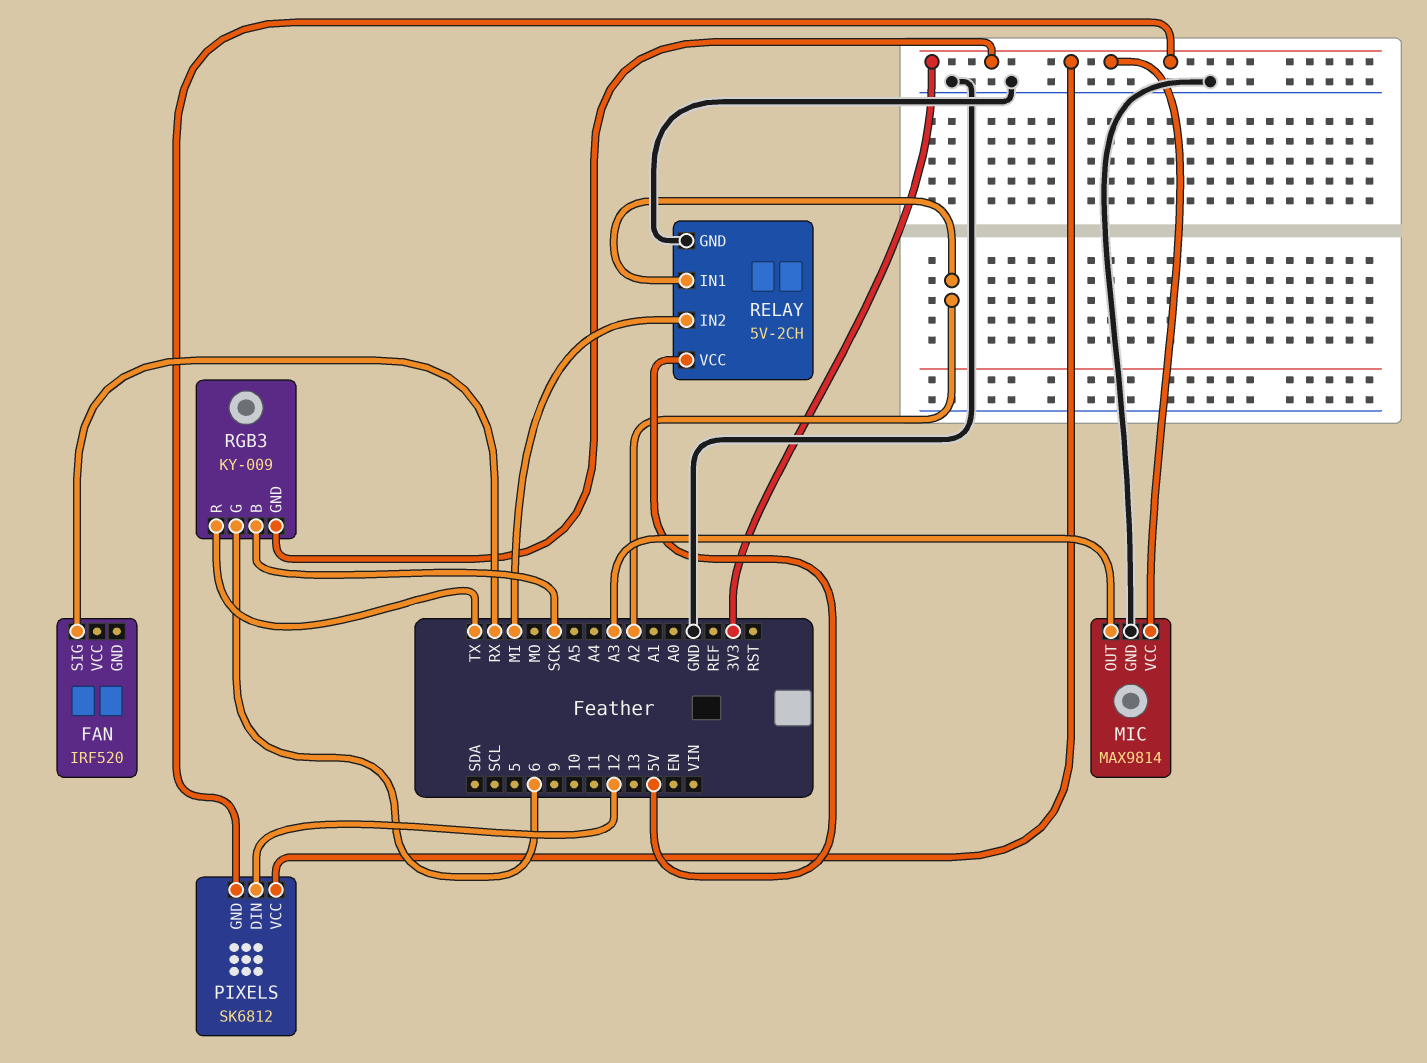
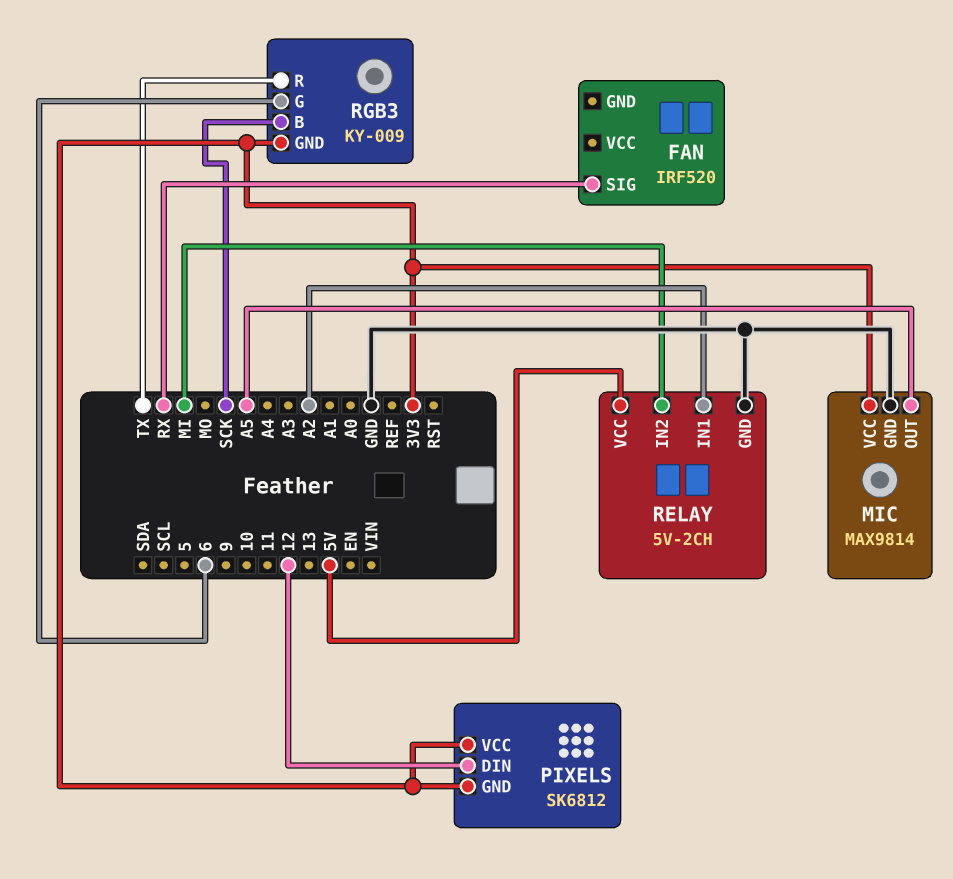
MIC pin OUT: A3 -> A5

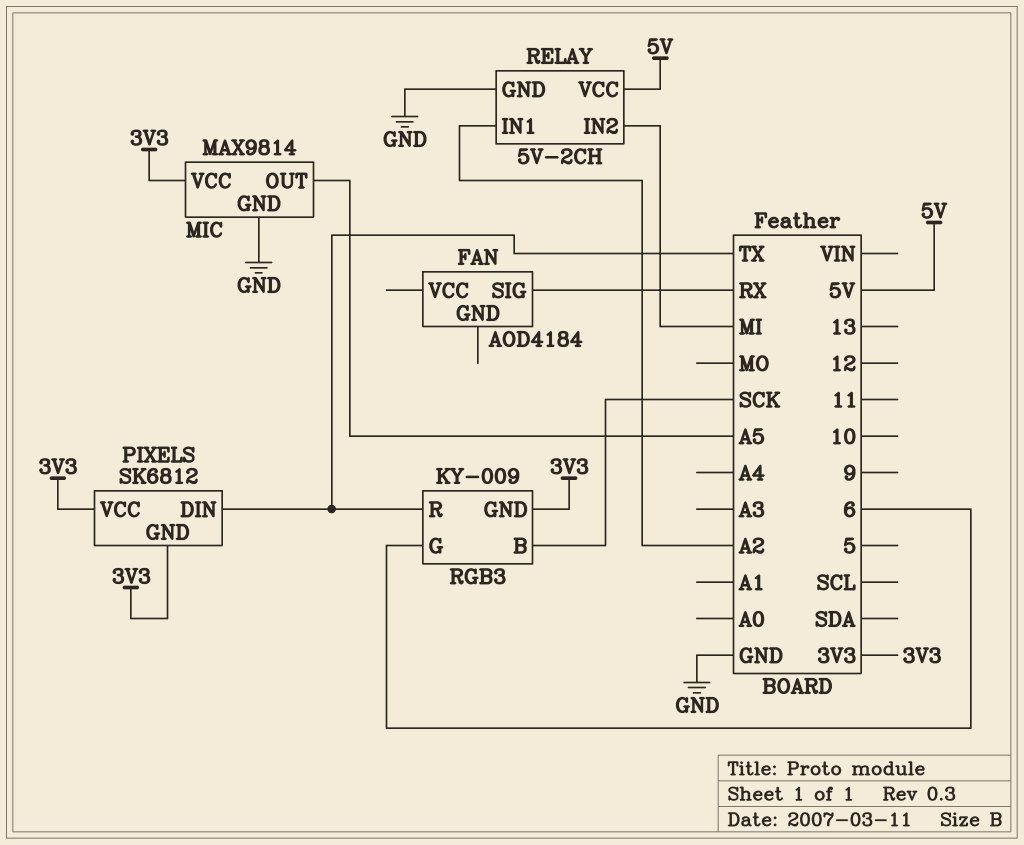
FAN: IRF520 -> AOD4184
PIXELS pin DIN: 12 -> TX

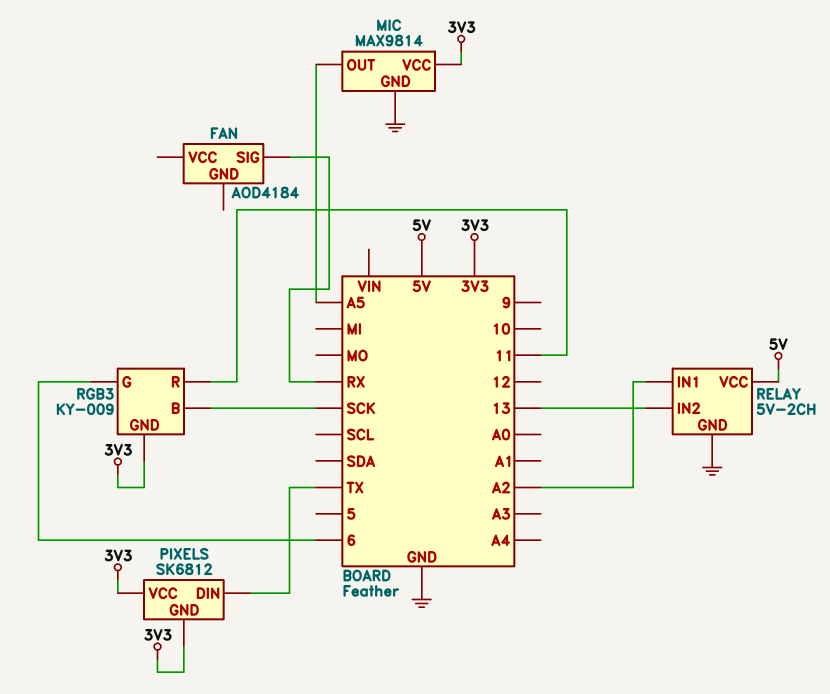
RELAY pin IN2: MI -> 13
RGB3 pin R: TX -> 11

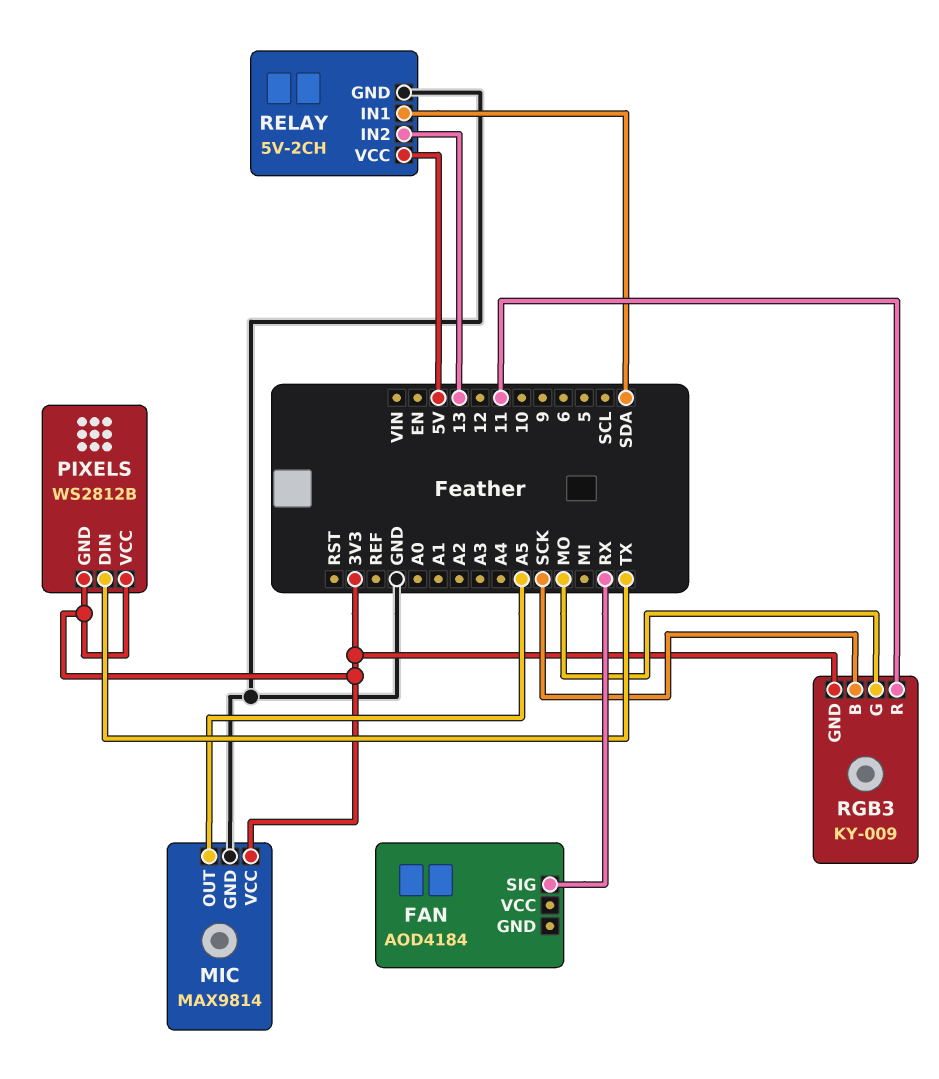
PIXELS: SK6812 -> WS2812B
RELAY pin IN1: A2 -> SDA
RGB3 pin G: 6 -> MO

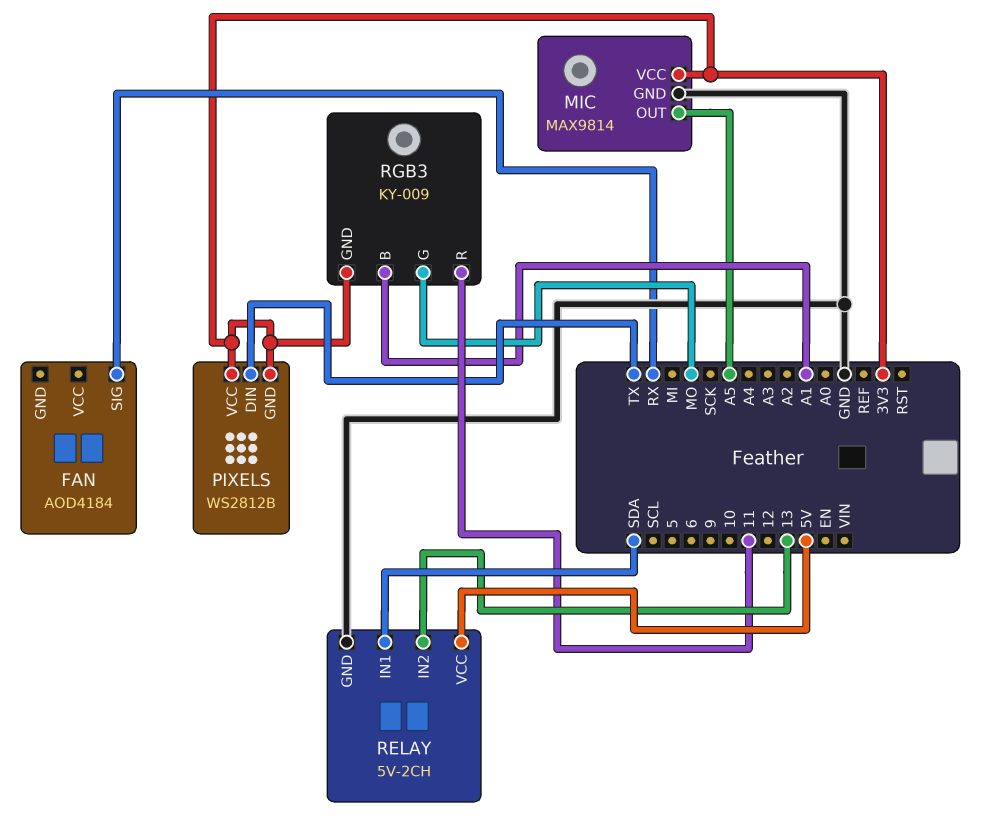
RGB3 pin B: SCK -> A1

